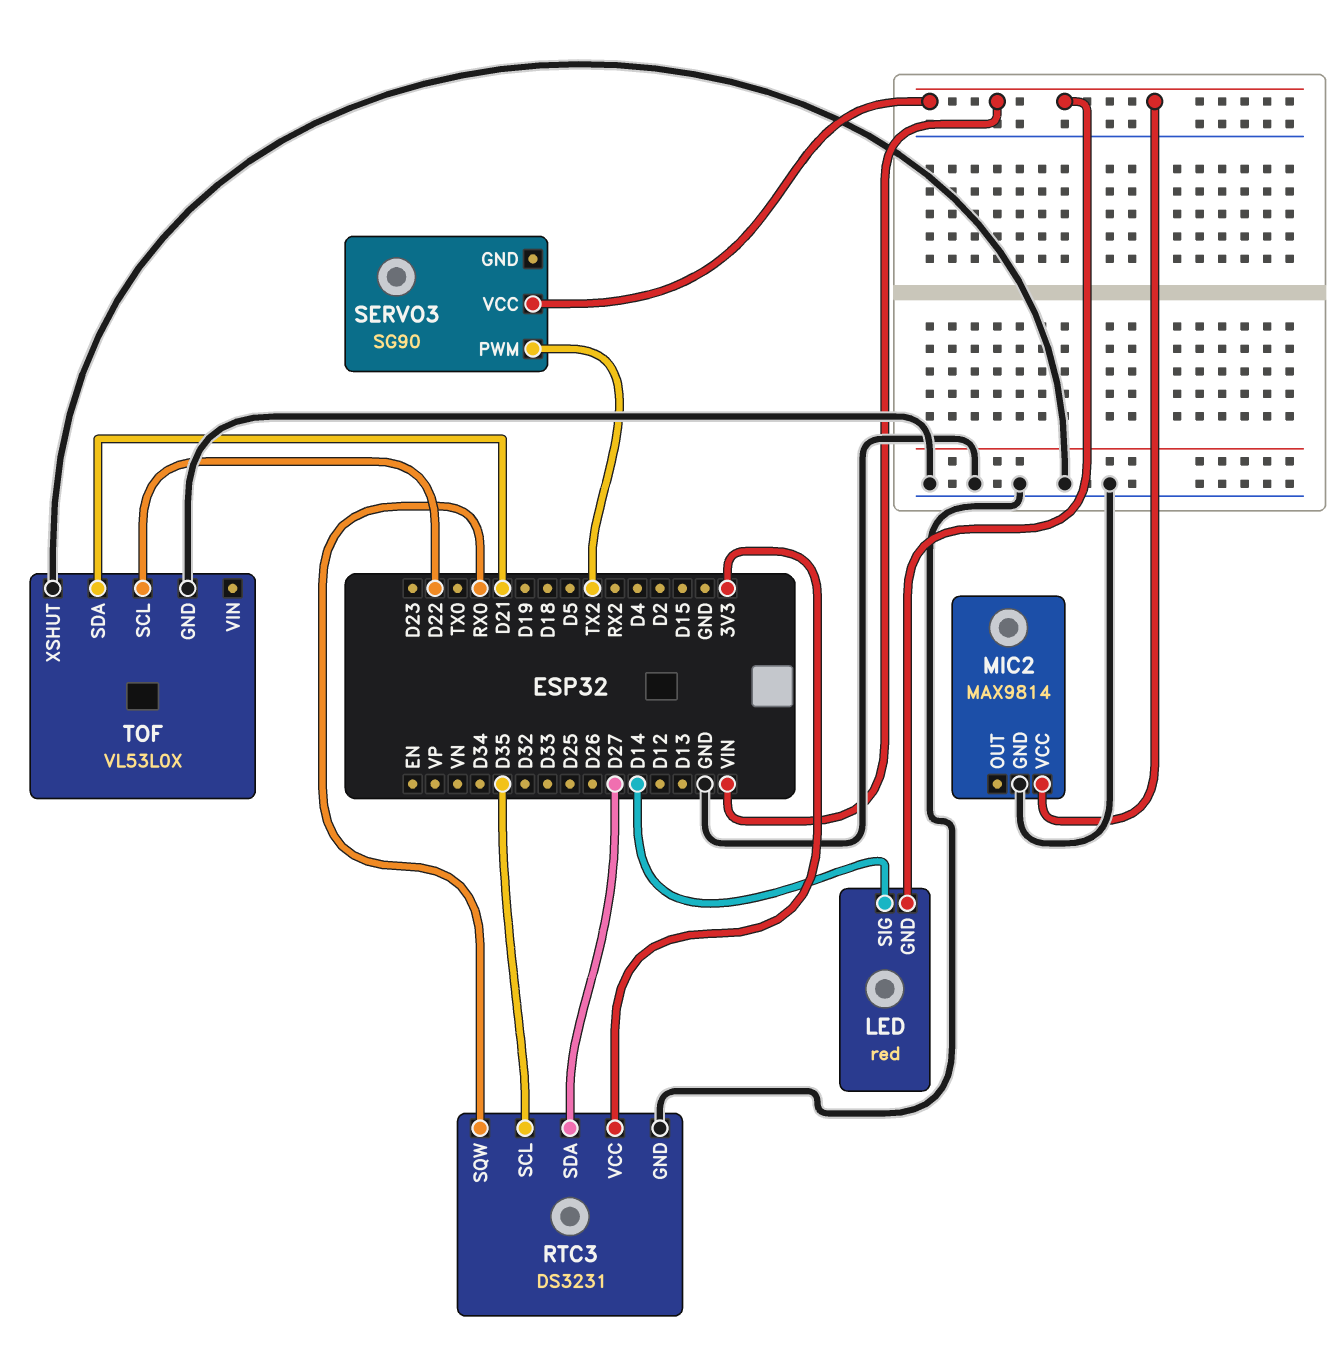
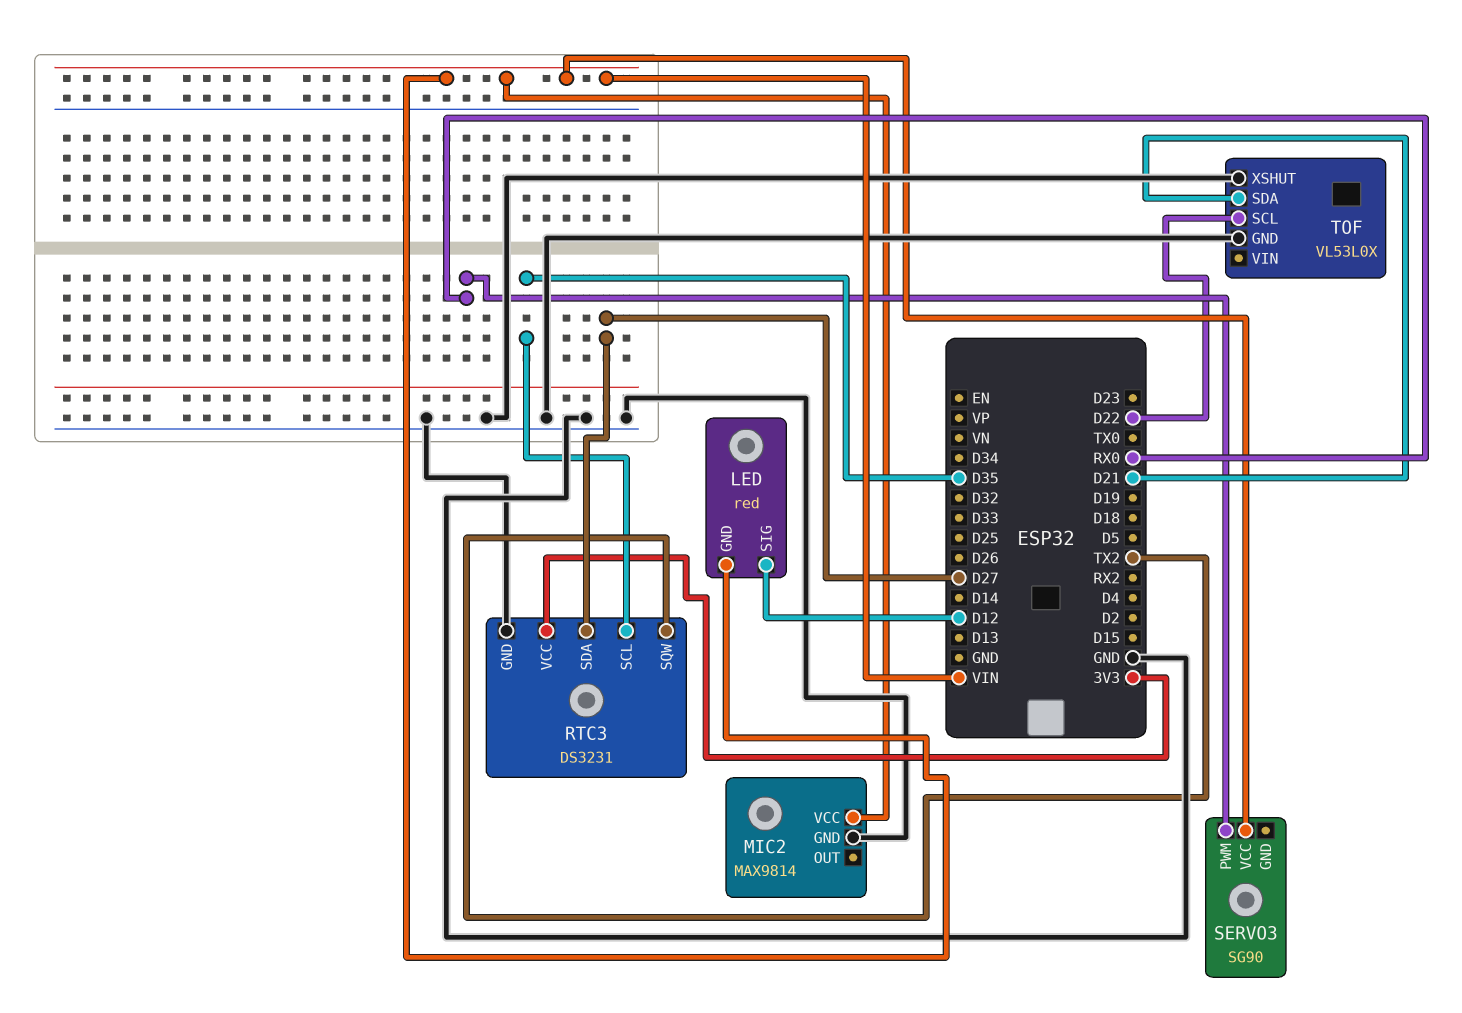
LED pin SIG: D14 -> D12
RTC3 pin SQW: RX0 -> TX2
SERVO3 pin PWM: TX2 -> RX0

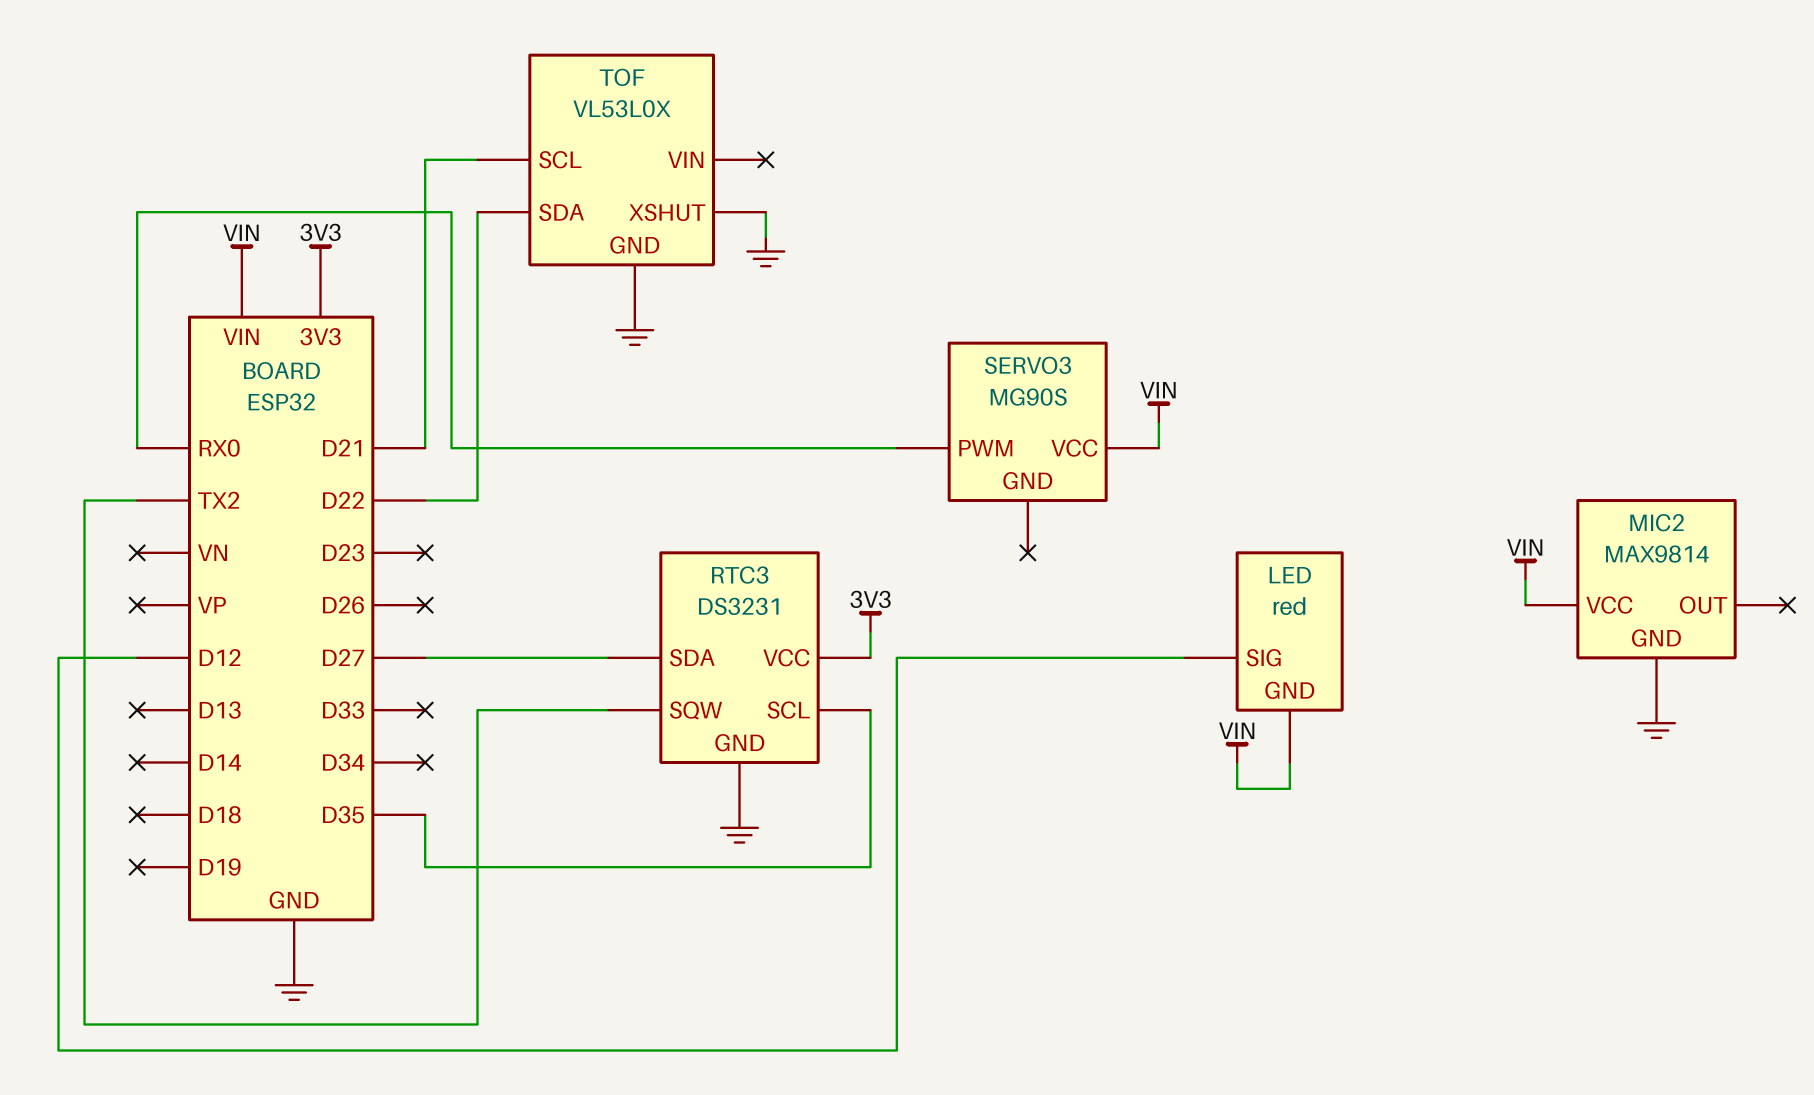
SERVO3: SG90 -> MG90S
TOF pin SCL: D22 -> D21
TOF pin SDA: D21 -> D22

